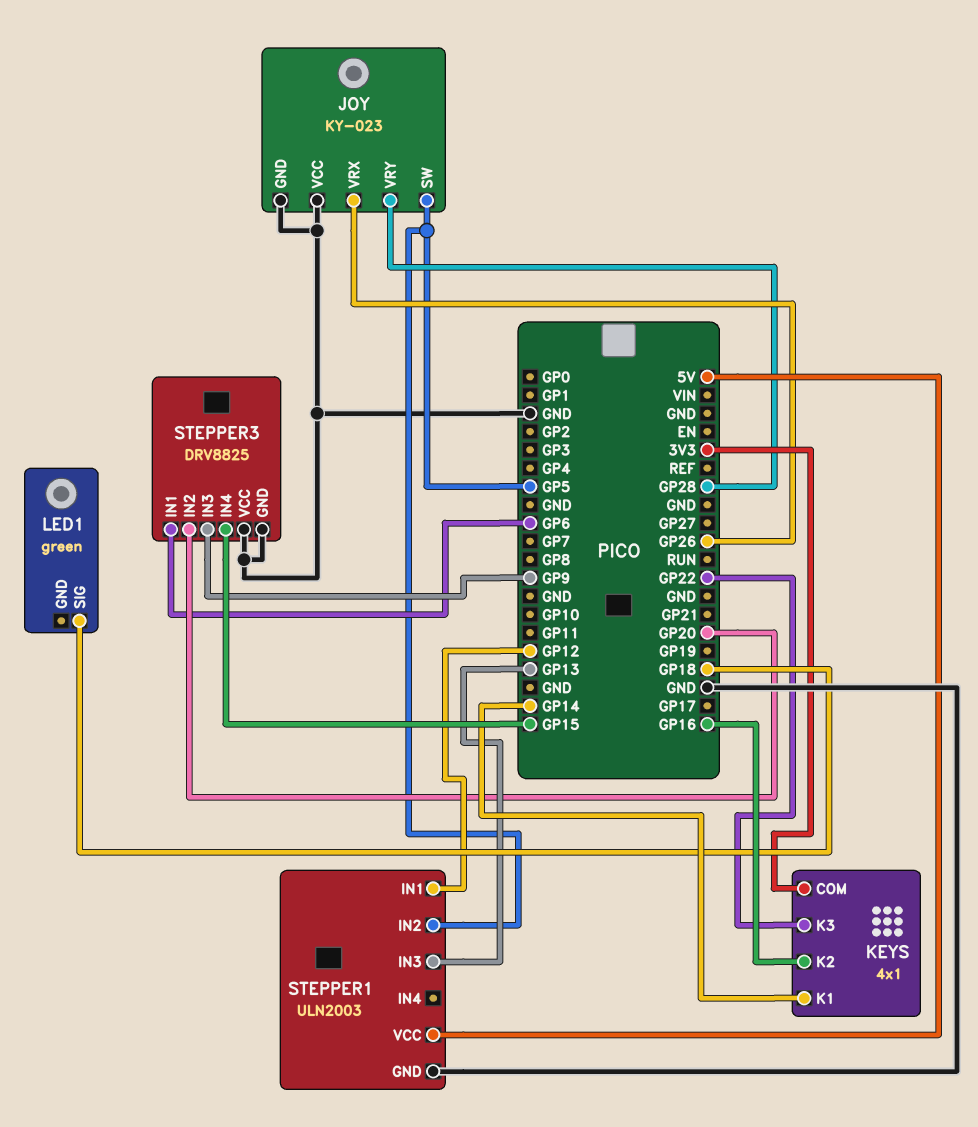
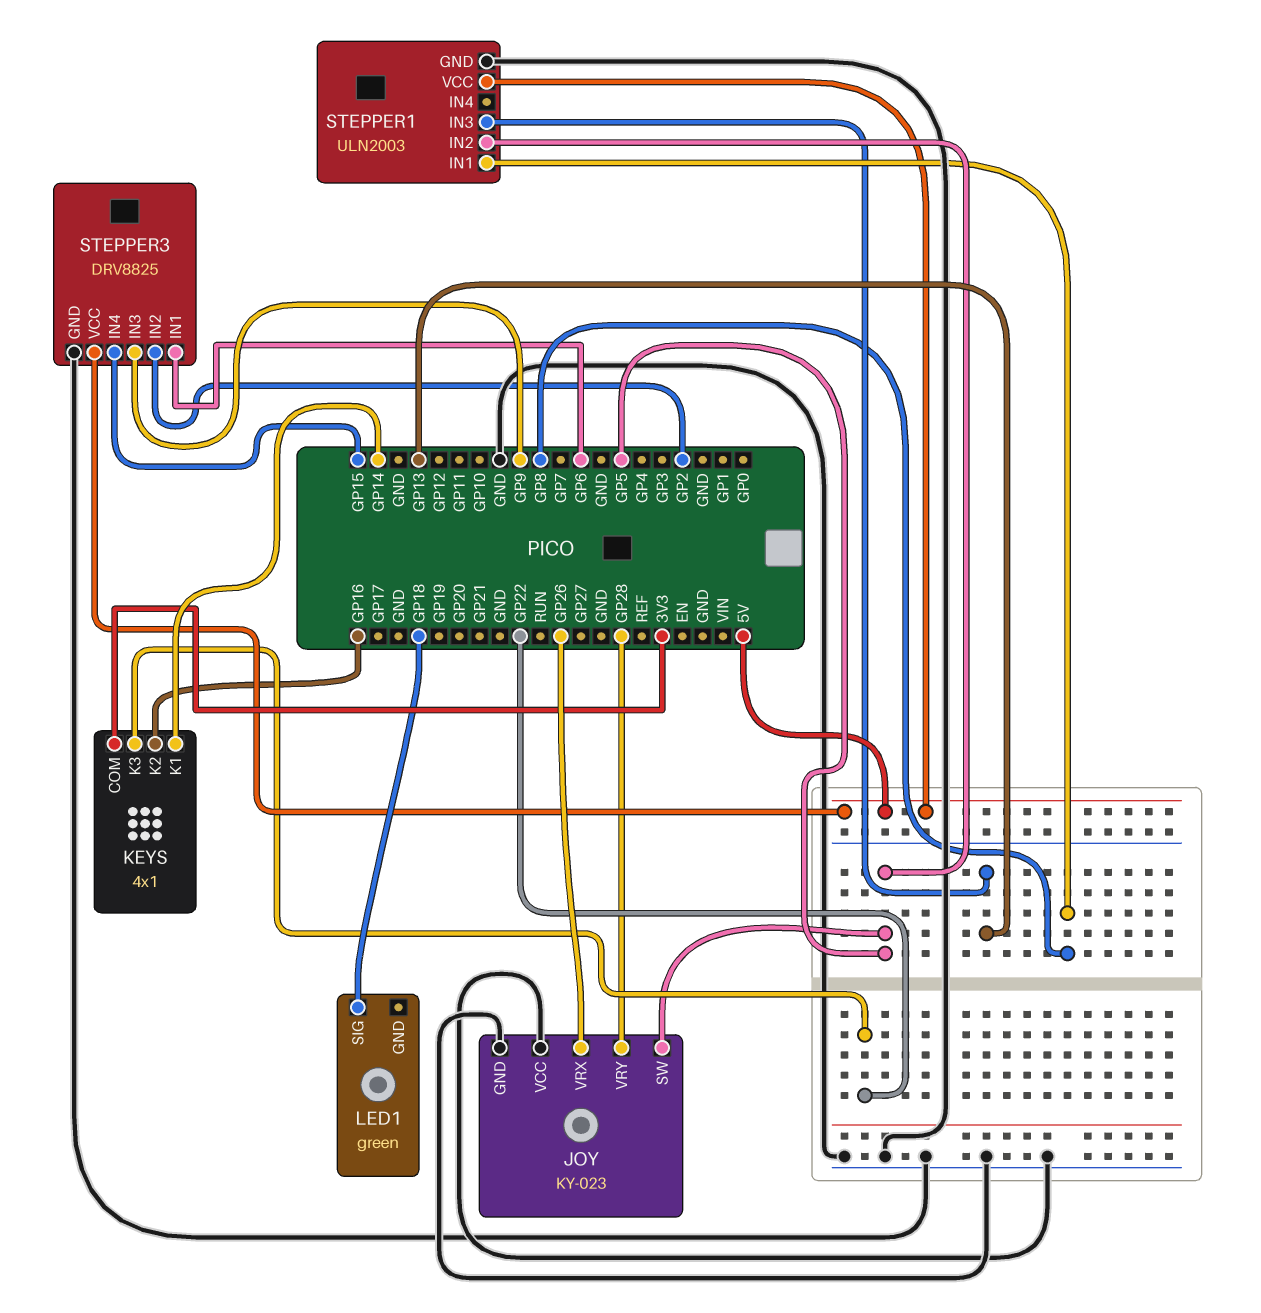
STEPPER1 pin IN1: GP12 -> GP8
STEPPER3 pin IN2: GP20 -> GP2
STEPPER3 pin VCC: GND -> 5V

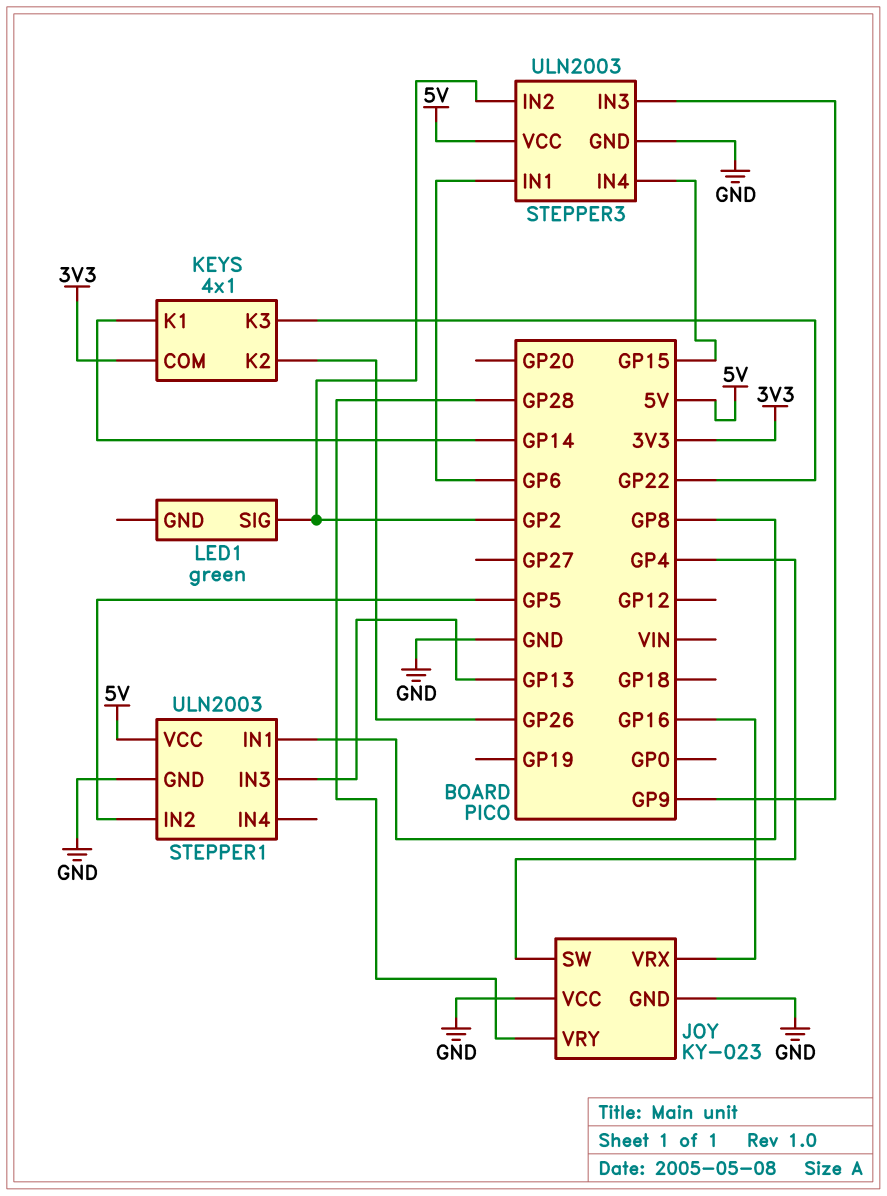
JOY pin SW: GP5 -> GP4
JOY pin VRX: GP26 -> GP16
KEYS pin K2: GP16 -> GP26
LED1 pin SIG: GP18 -> GP2
STEPPER3: DRV8825 -> ULN2003

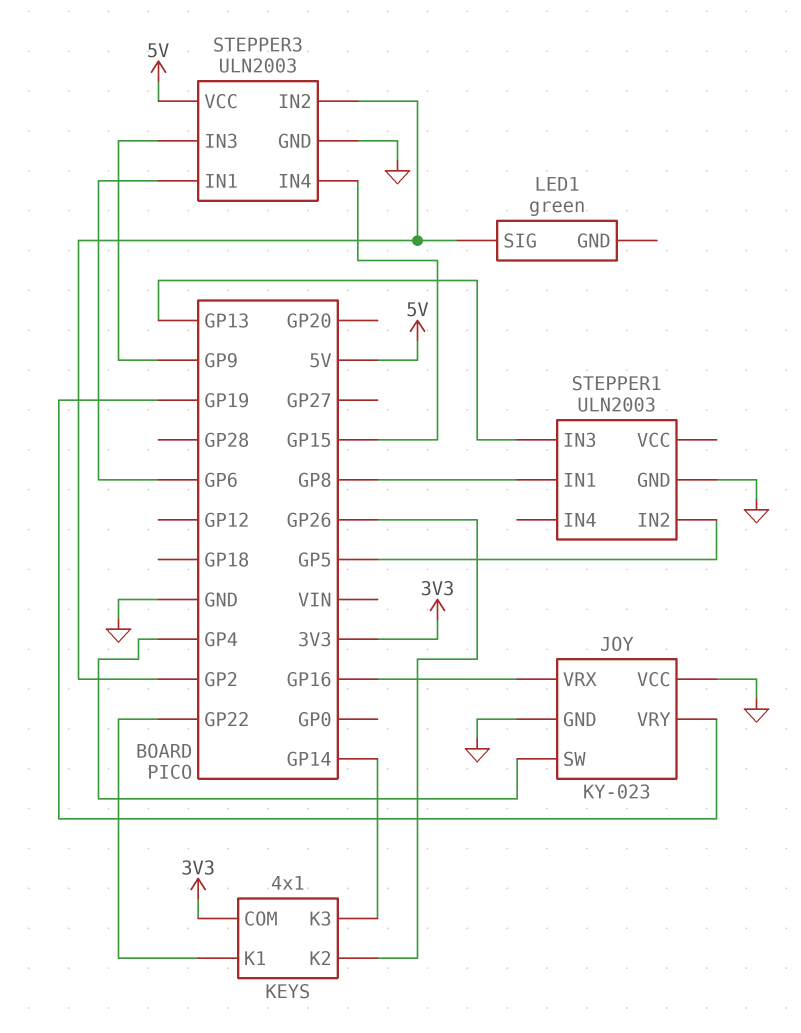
JOY pin VRY: GP28 -> GP19
KEYS pin K1: GP14 -> GP22
KEYS pin K3: GP22 -> GP14
STEPPER1 pin VCC: 5V -> none

